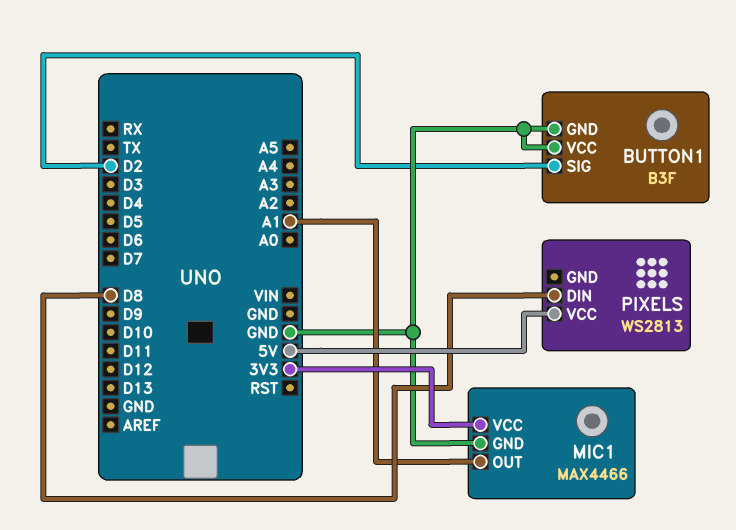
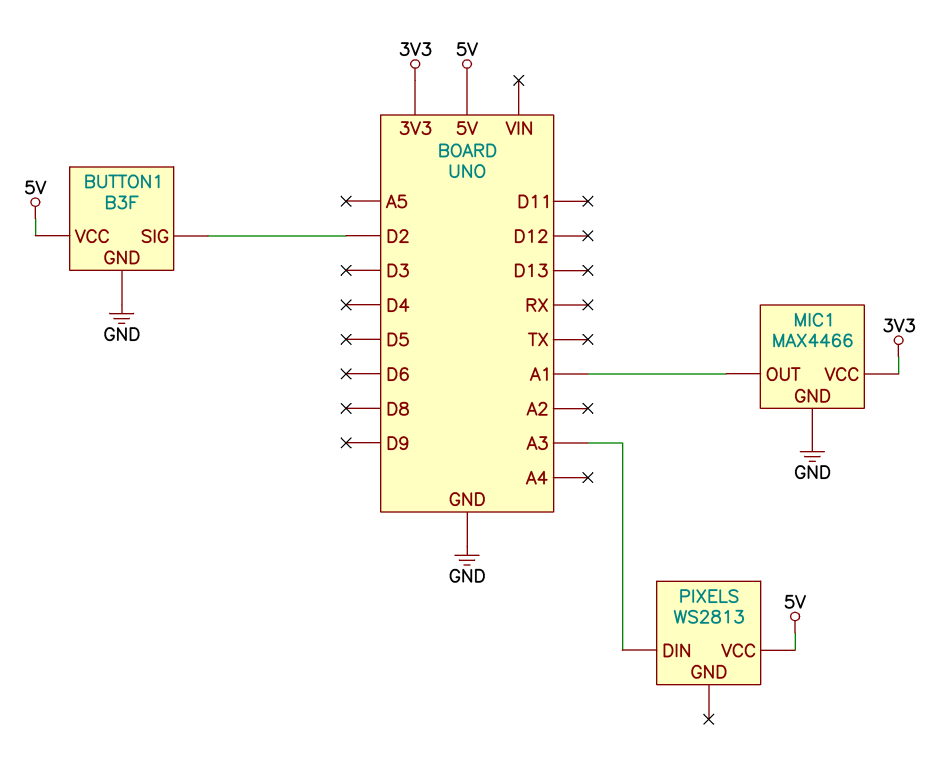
BUTTON1 pin VCC: GND -> 5V
PIXELS pin DIN: D8 -> A3

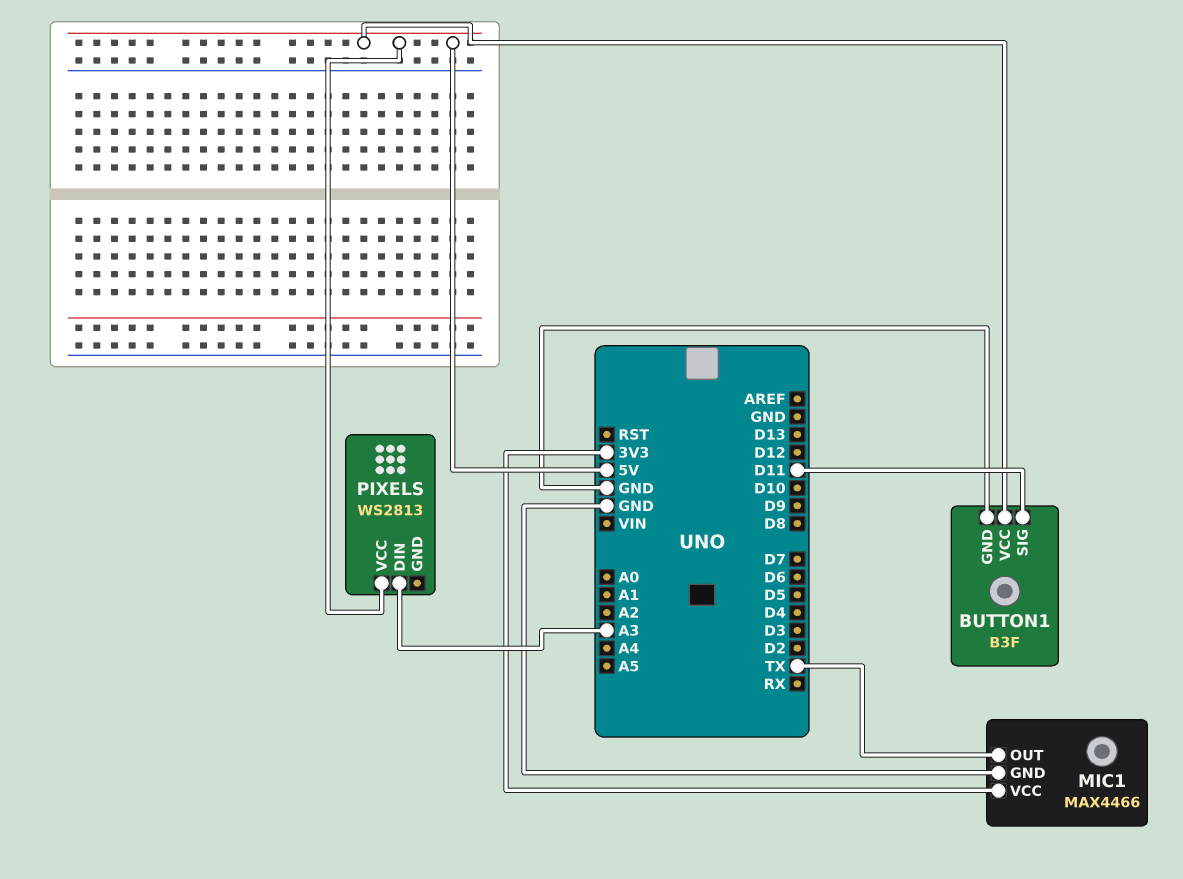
BUTTON1 pin SIG: D2 -> D11
MIC1 pin OUT: A1 -> TX

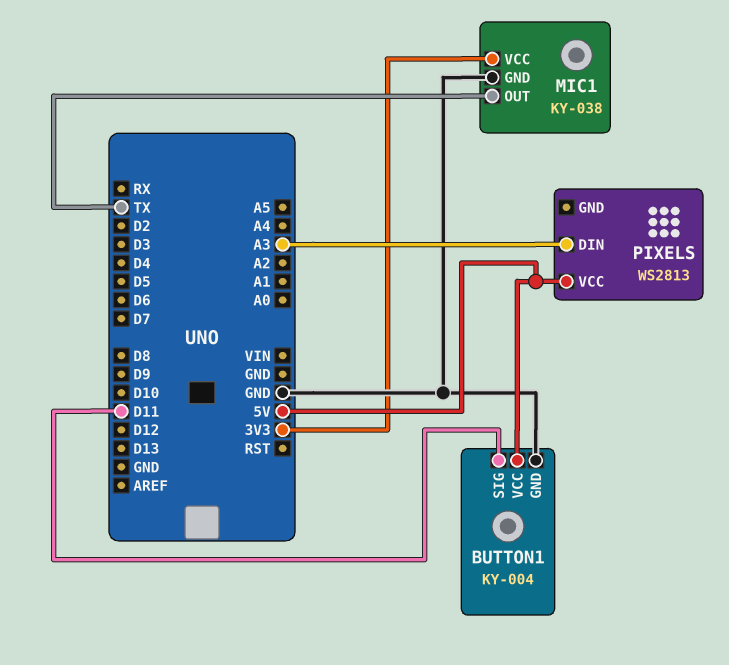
BUTTON1: B3F -> KY-004
MIC1: MAX4466 -> KY-038

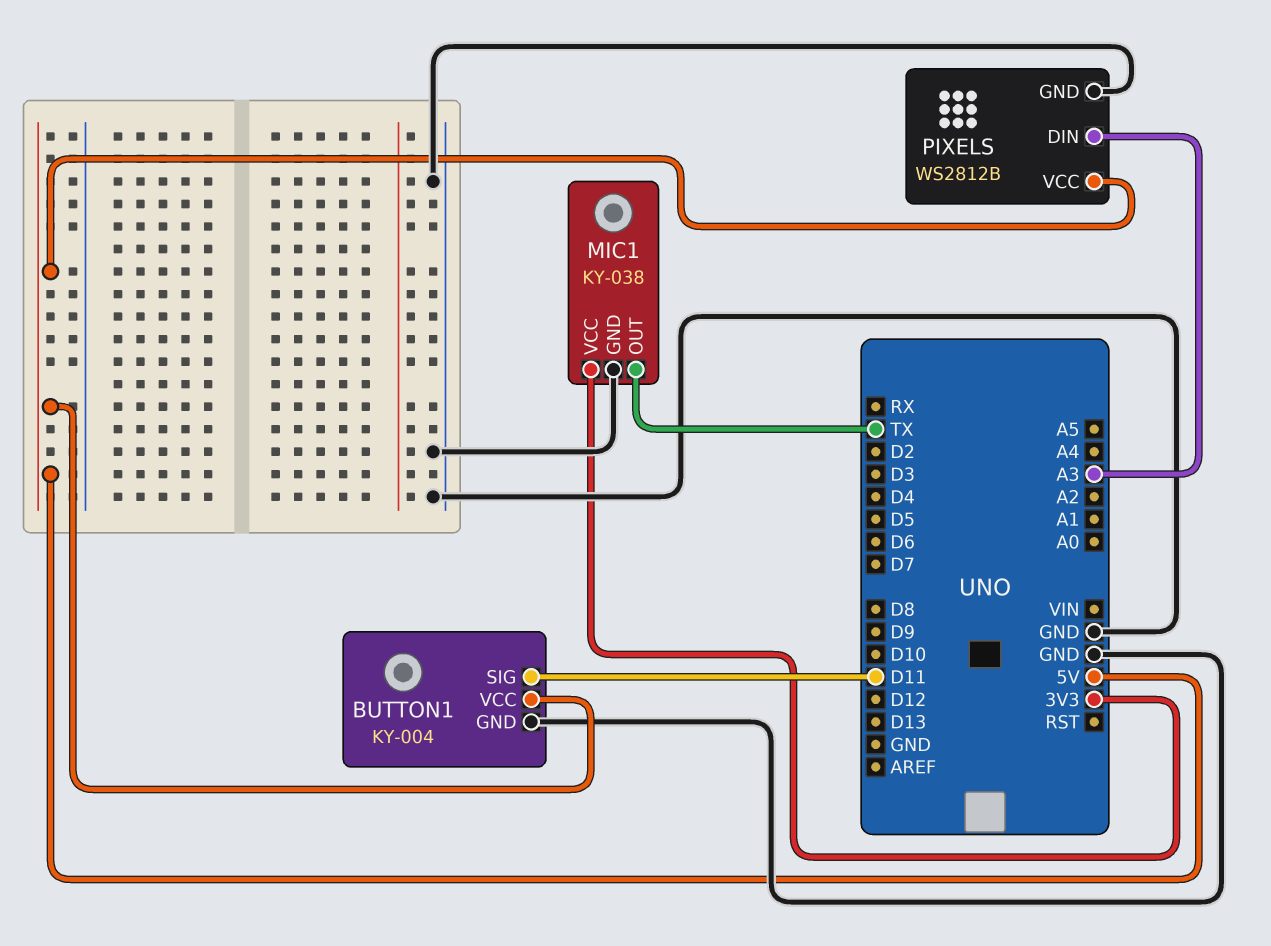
PIXELS: WS2813 -> WS2812B
PIXELS pin GND: none -> GND

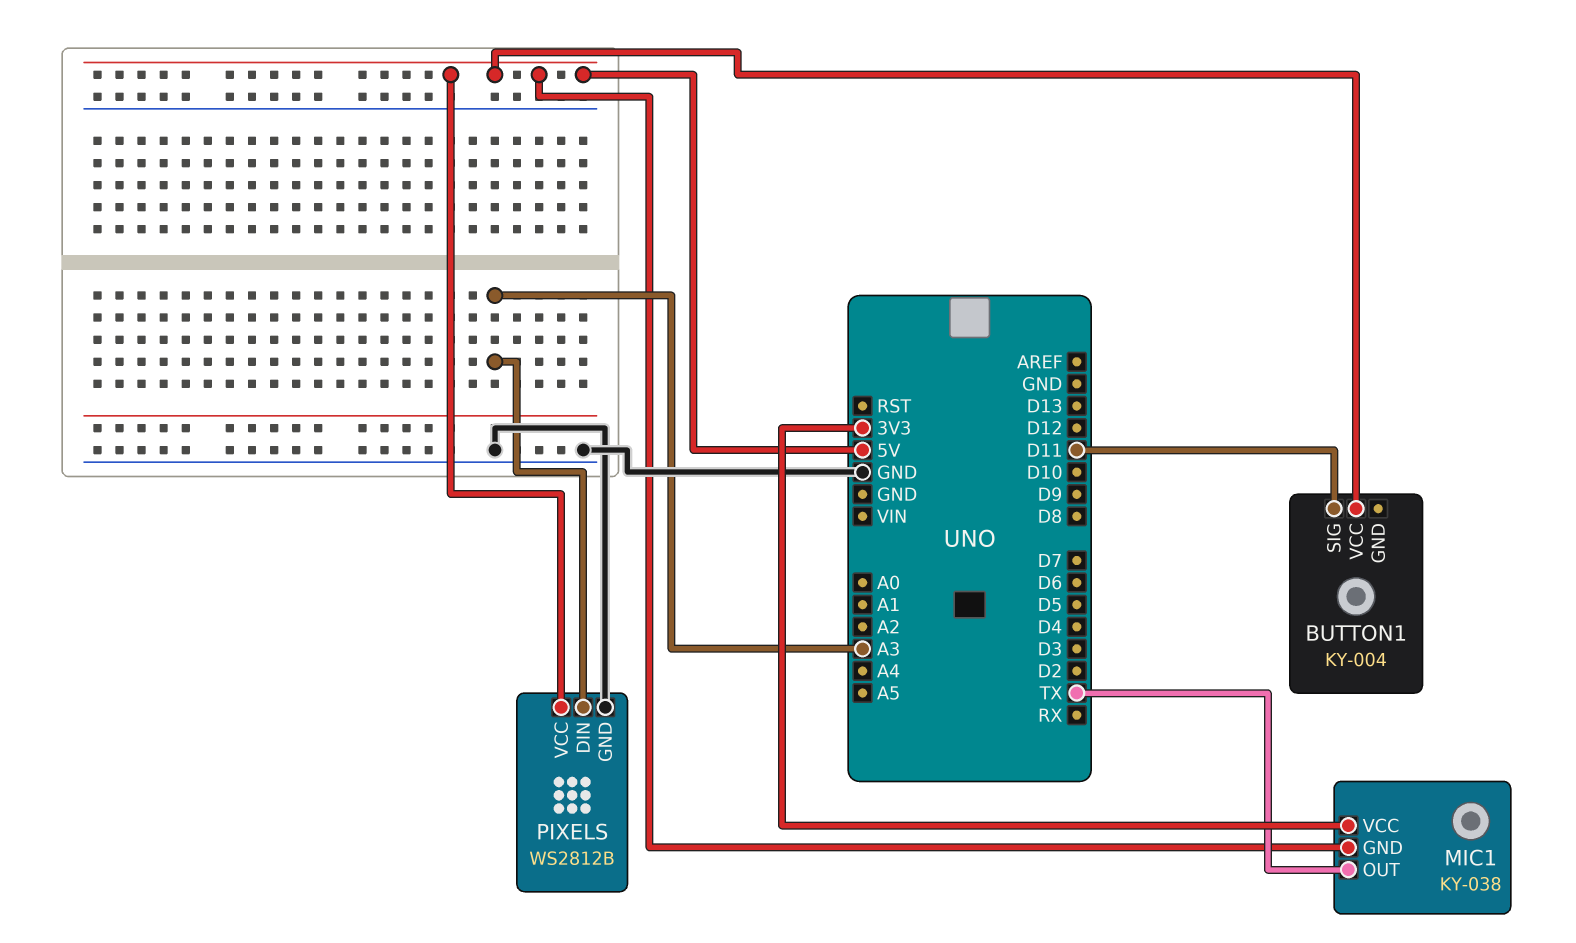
BUTTON1 pin GND: GND -> none
MIC1 pin GND: GND -> 5V

